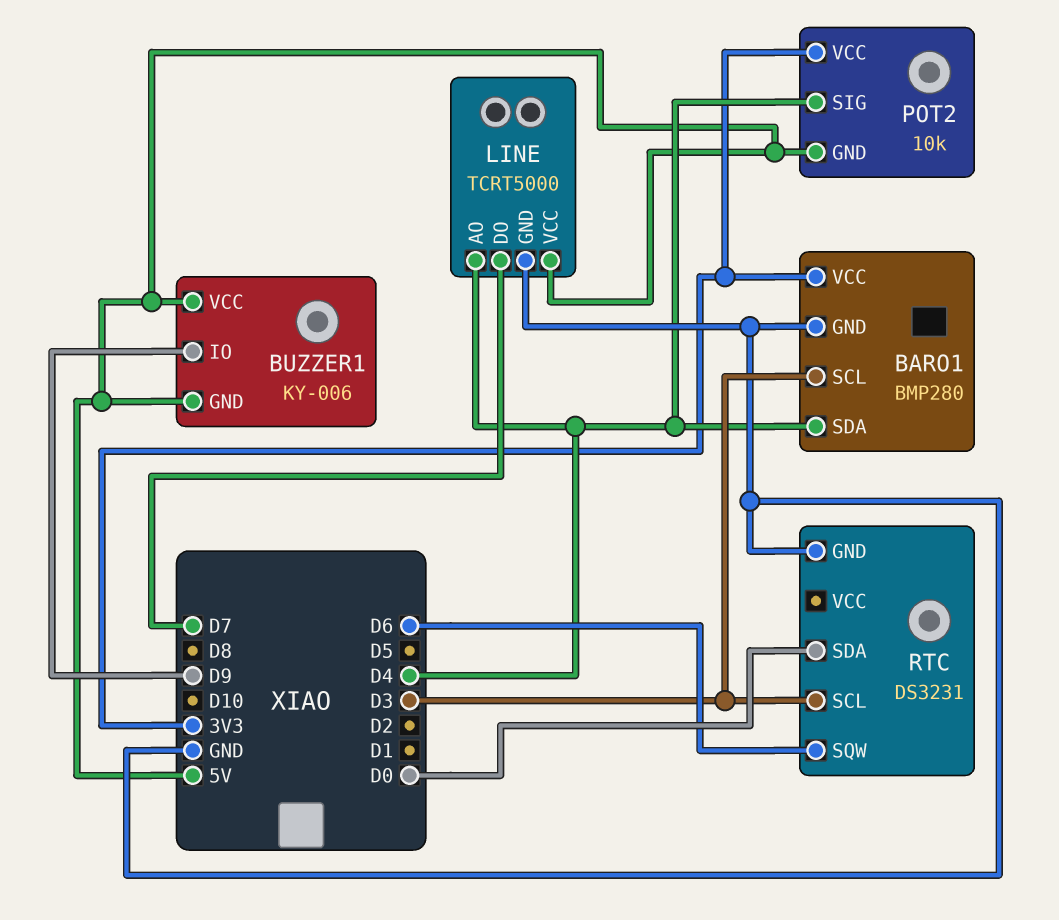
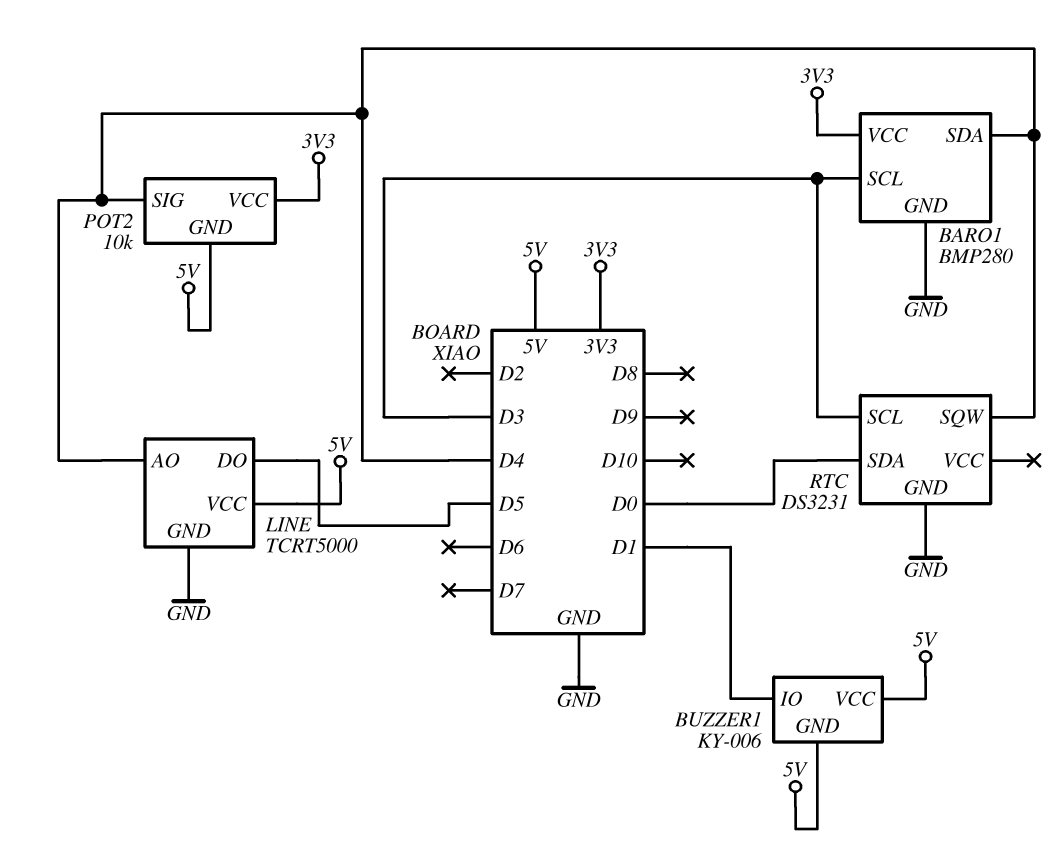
BUZZER1 pin IO: D9 -> D1
LINE pin DO: D7 -> D5
RTC pin SQW: D6 -> D4

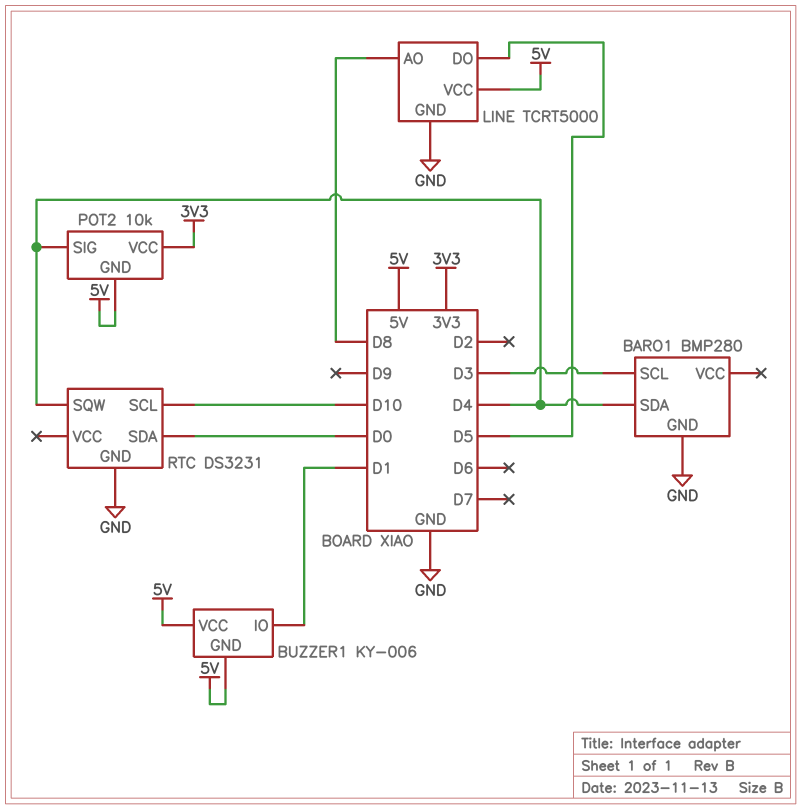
BARO1 pin VCC: 3V3 -> none
LINE pin AO: D4 -> D8
RTC pin SCL: D3 -> D10

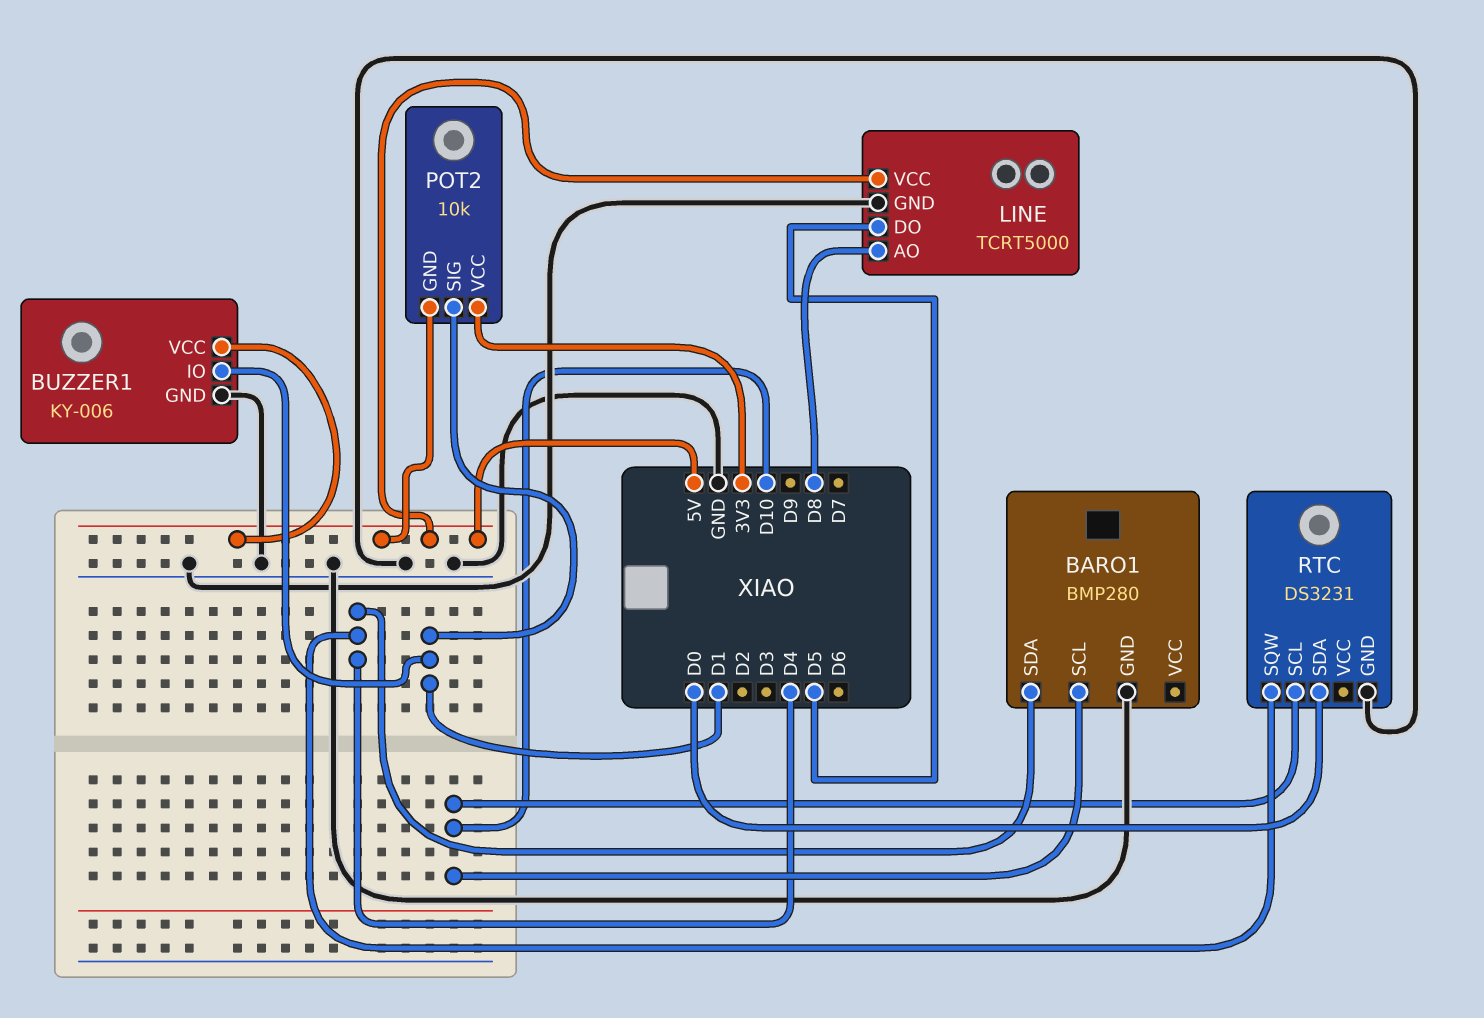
BARO1 pin SCL: D3 -> D10
BUZZER1 pin GND: 5V -> GND
POT2 pin SIG: D4 -> D1

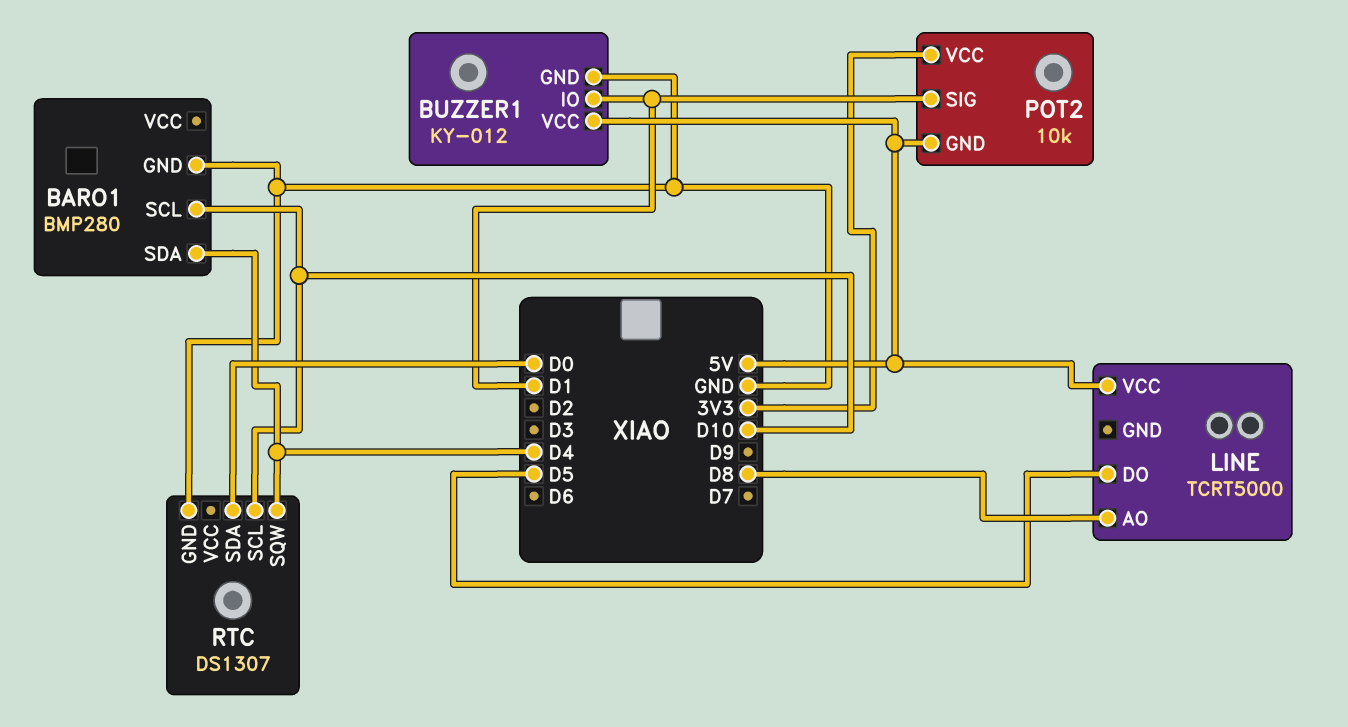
BUZZER1: KY-006 -> KY-012
LINE pin GND: GND -> none
RTC: DS3231 -> DS1307

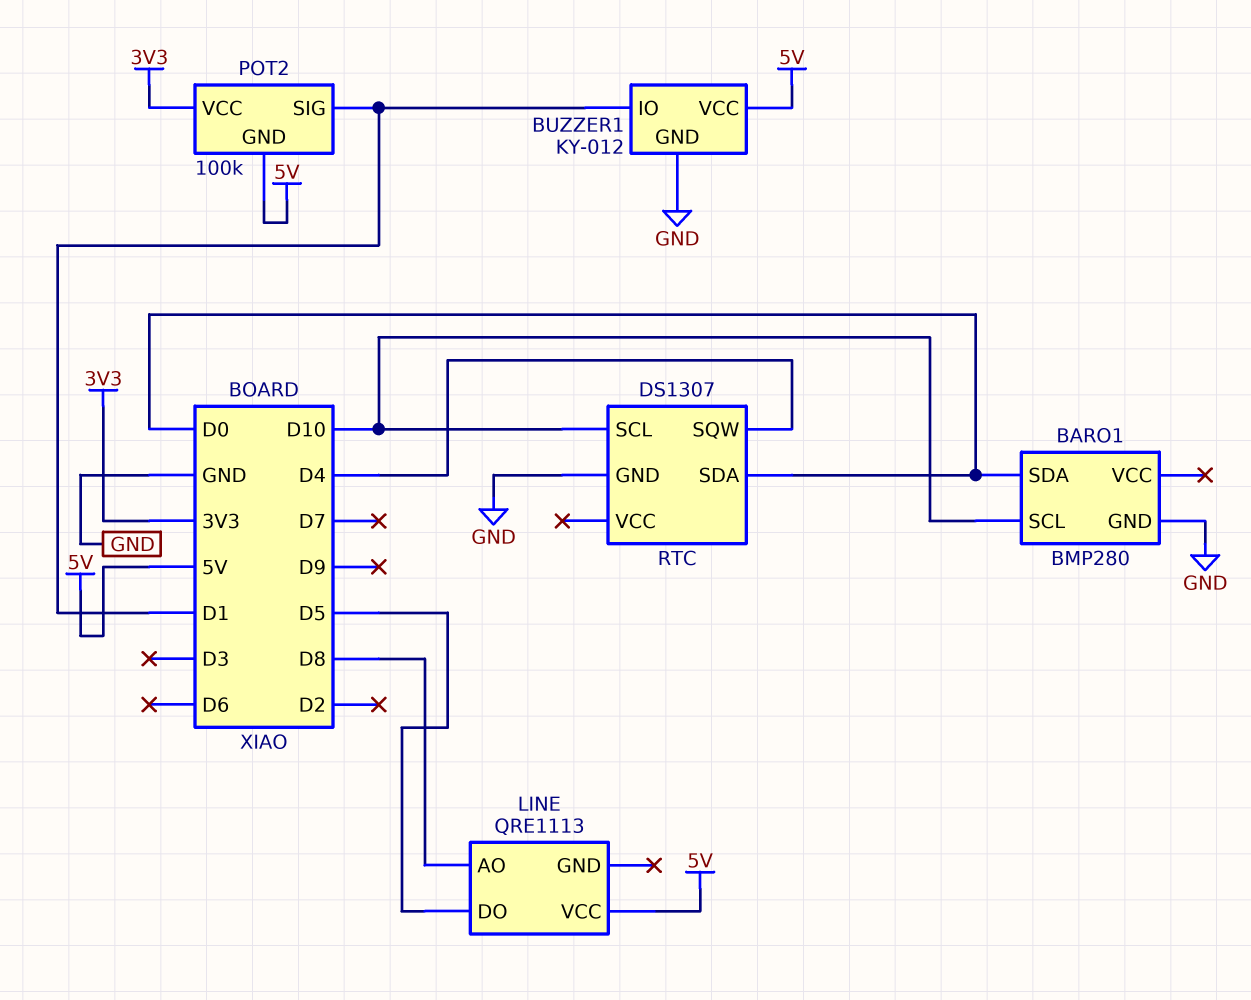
BARO1 pin SDA: D4 -> D0
LINE: TCRT5000 -> QRE1113
POT2: 10k -> 100k

